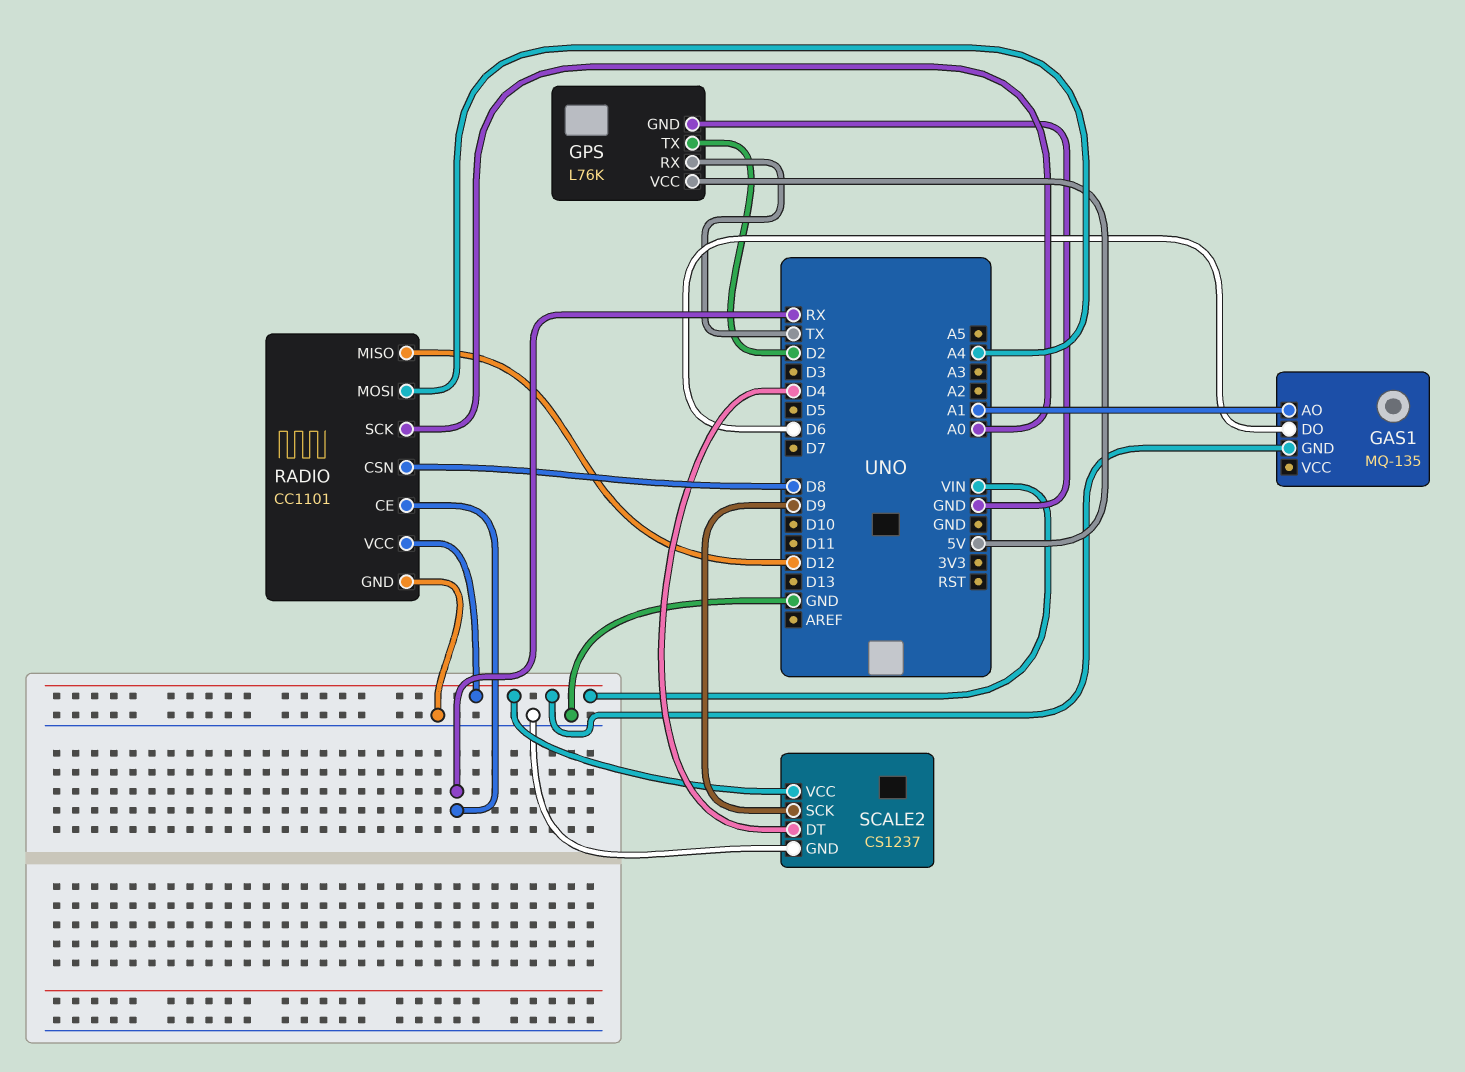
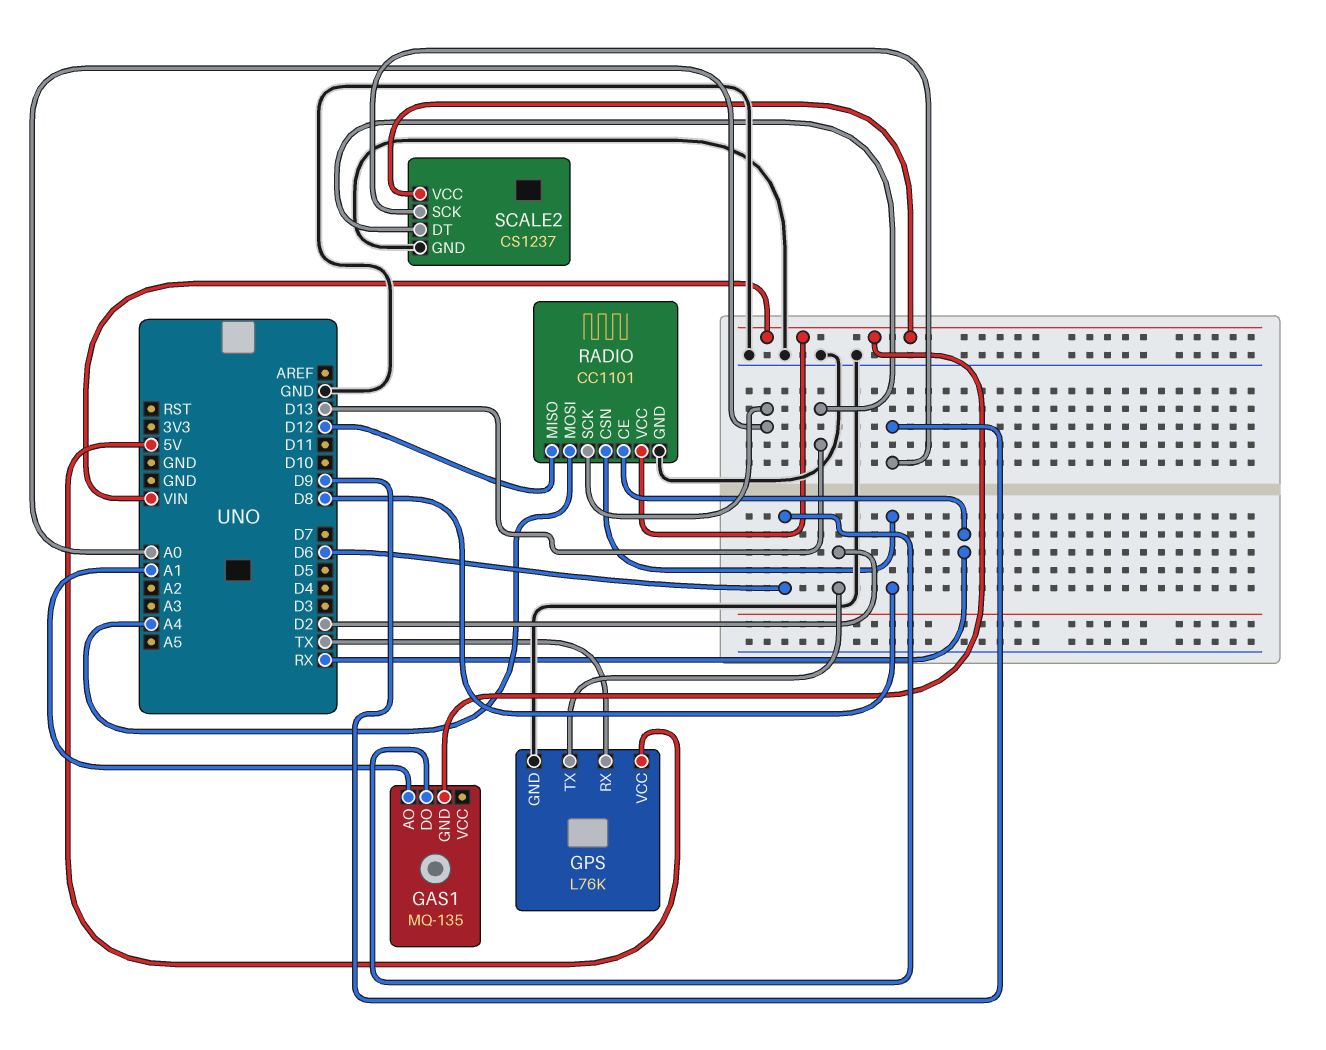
SCALE2 pin DT: D4 -> D13

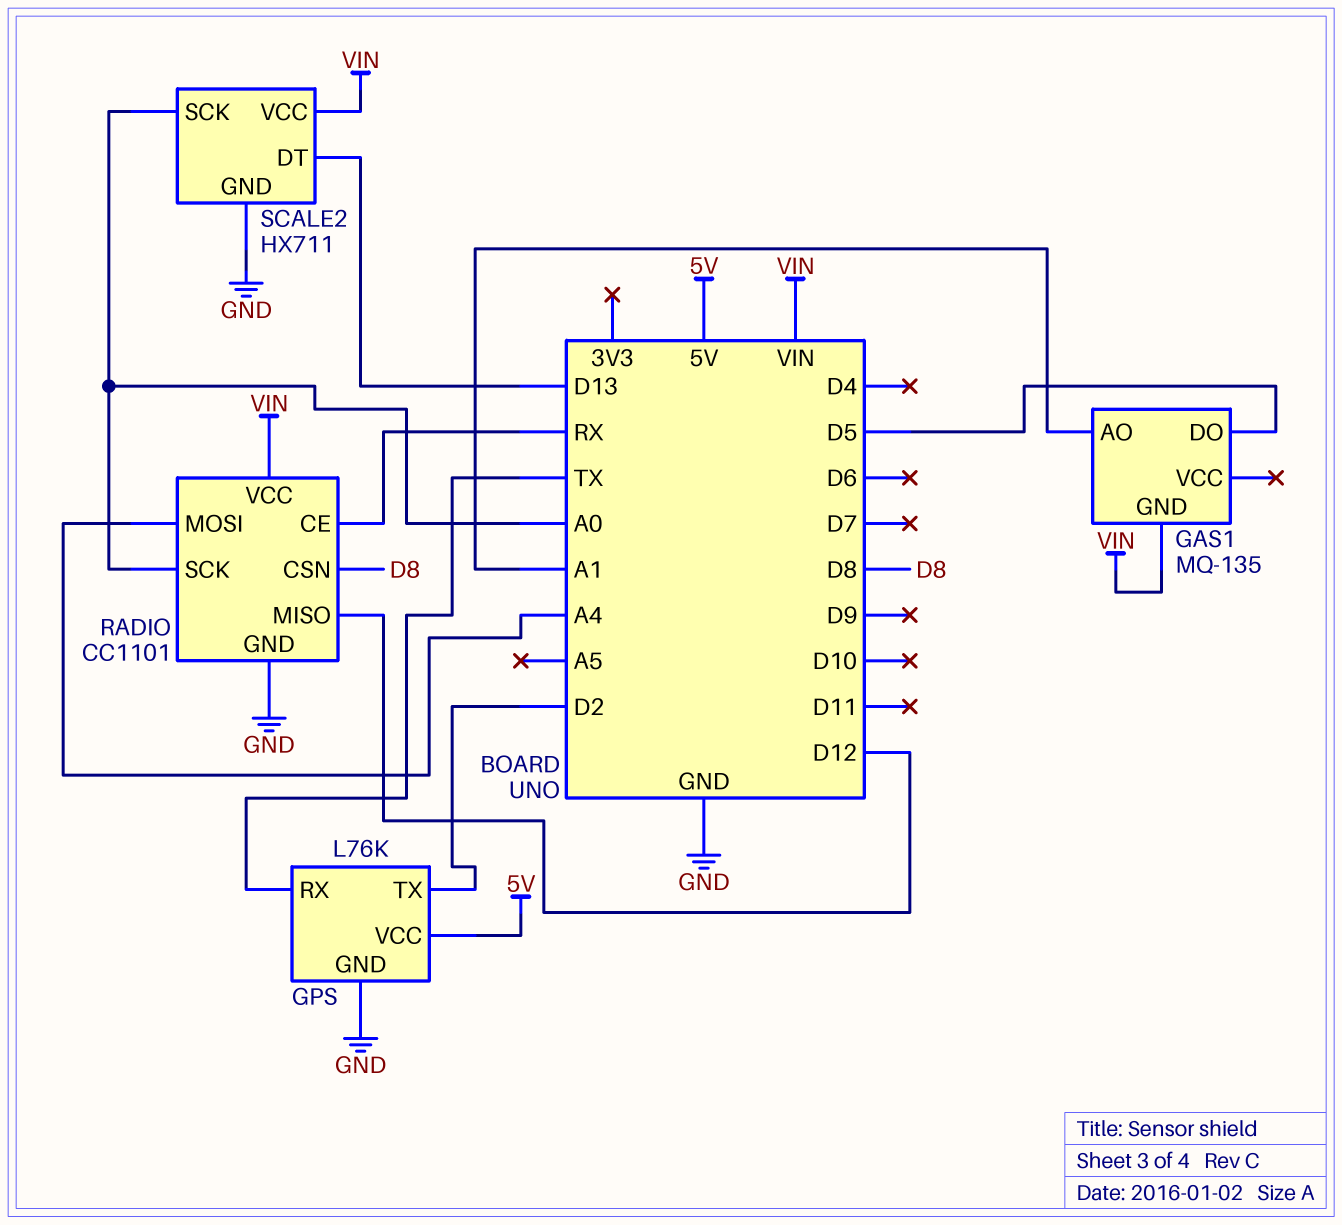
GAS1 pin DO: D6 -> D5
SCALE2: CS1237 -> HX711
SCALE2 pin SCK: D9 -> A0

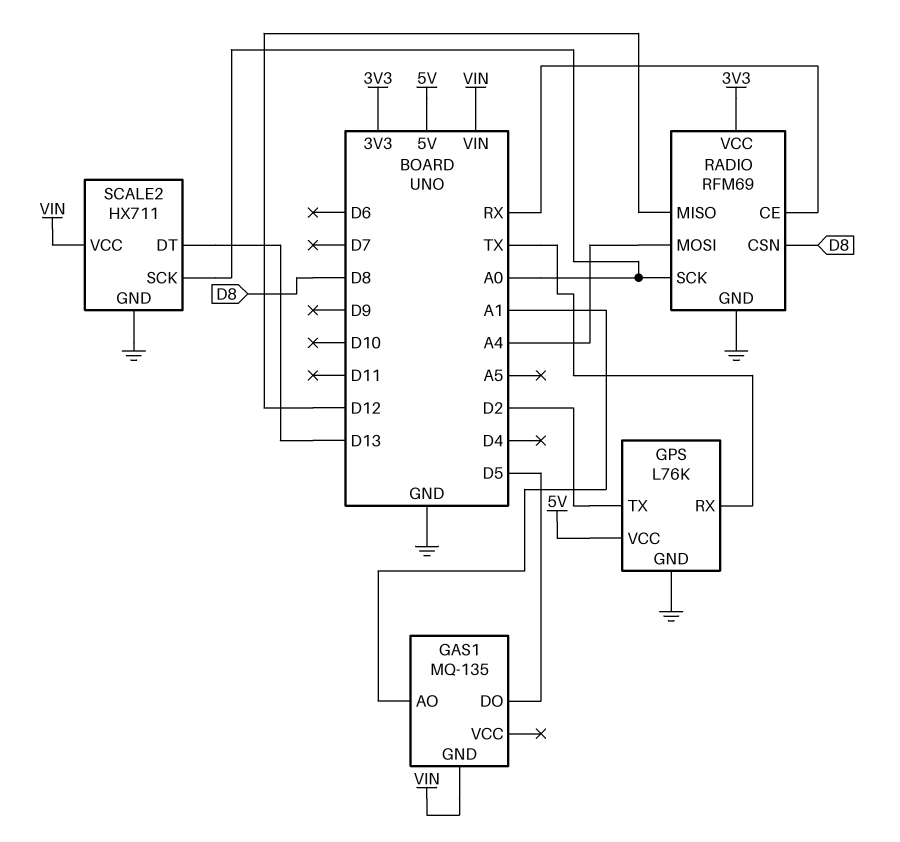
RADIO: CC1101 -> RFM69
RADIO pin VCC: VIN -> 3V3

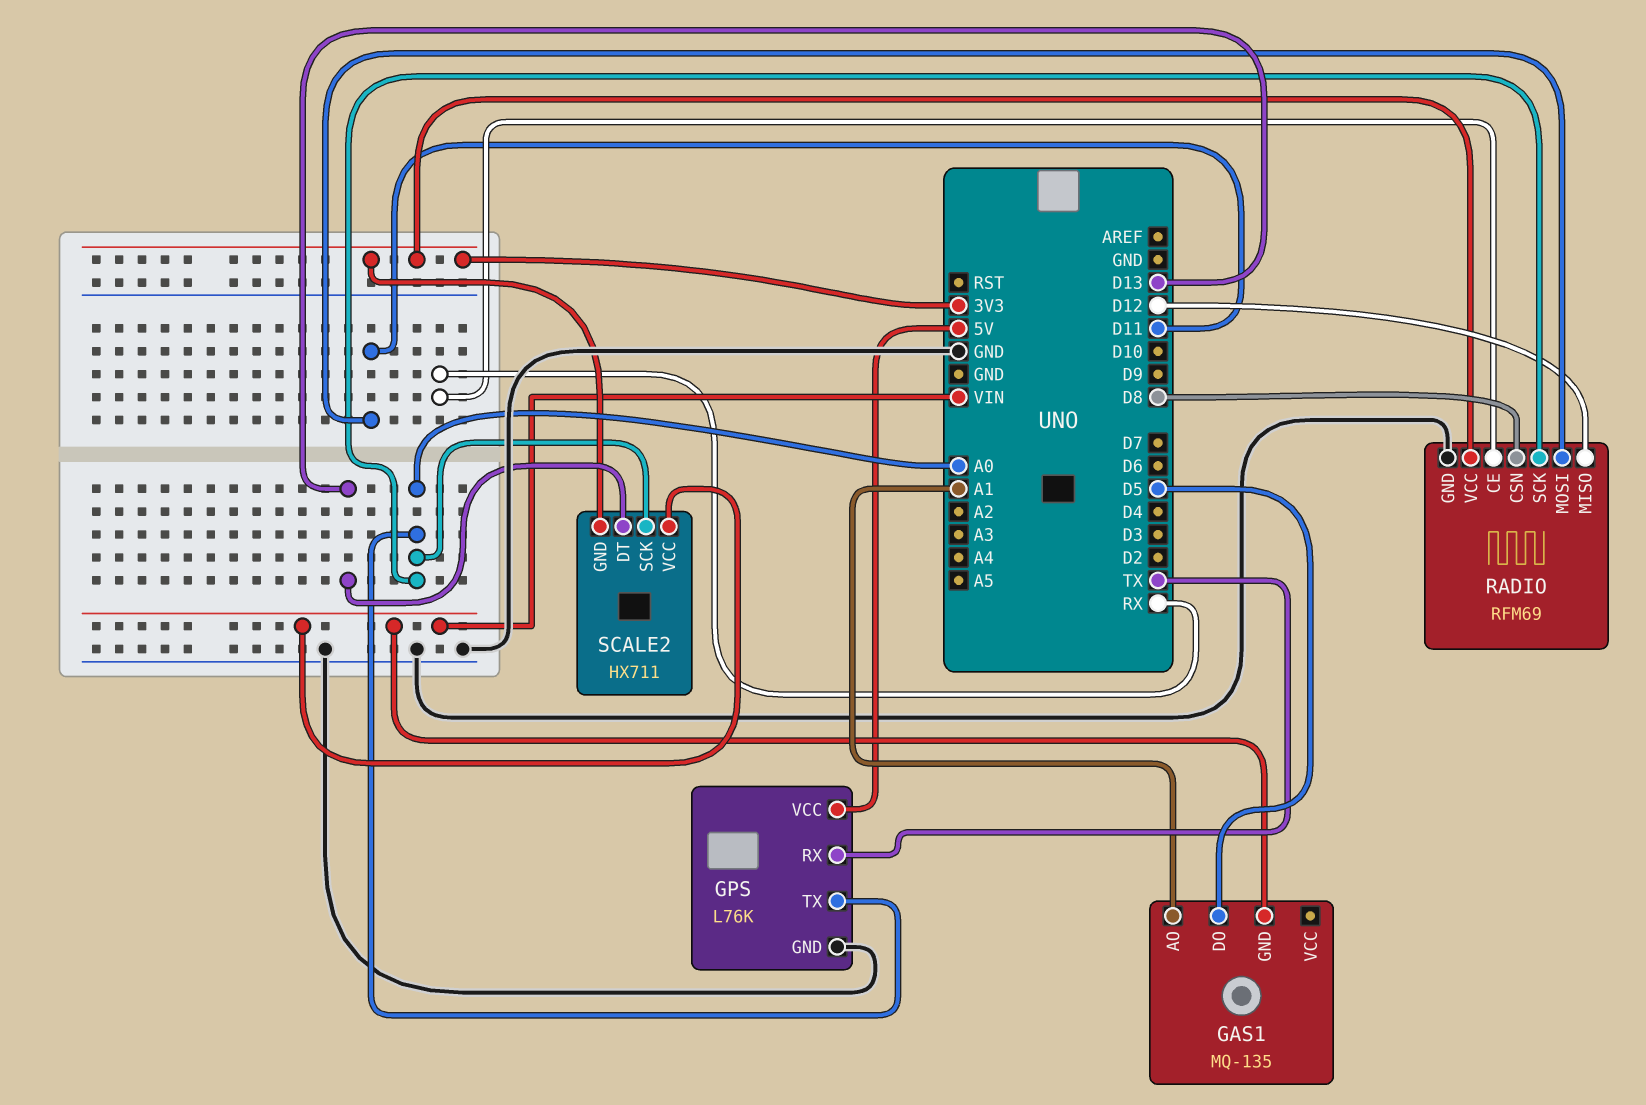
GPS pin TX: D2 -> A0
RADIO pin MOSI: A4 -> D11
SCALE2 pin GND: GND -> 3V3

